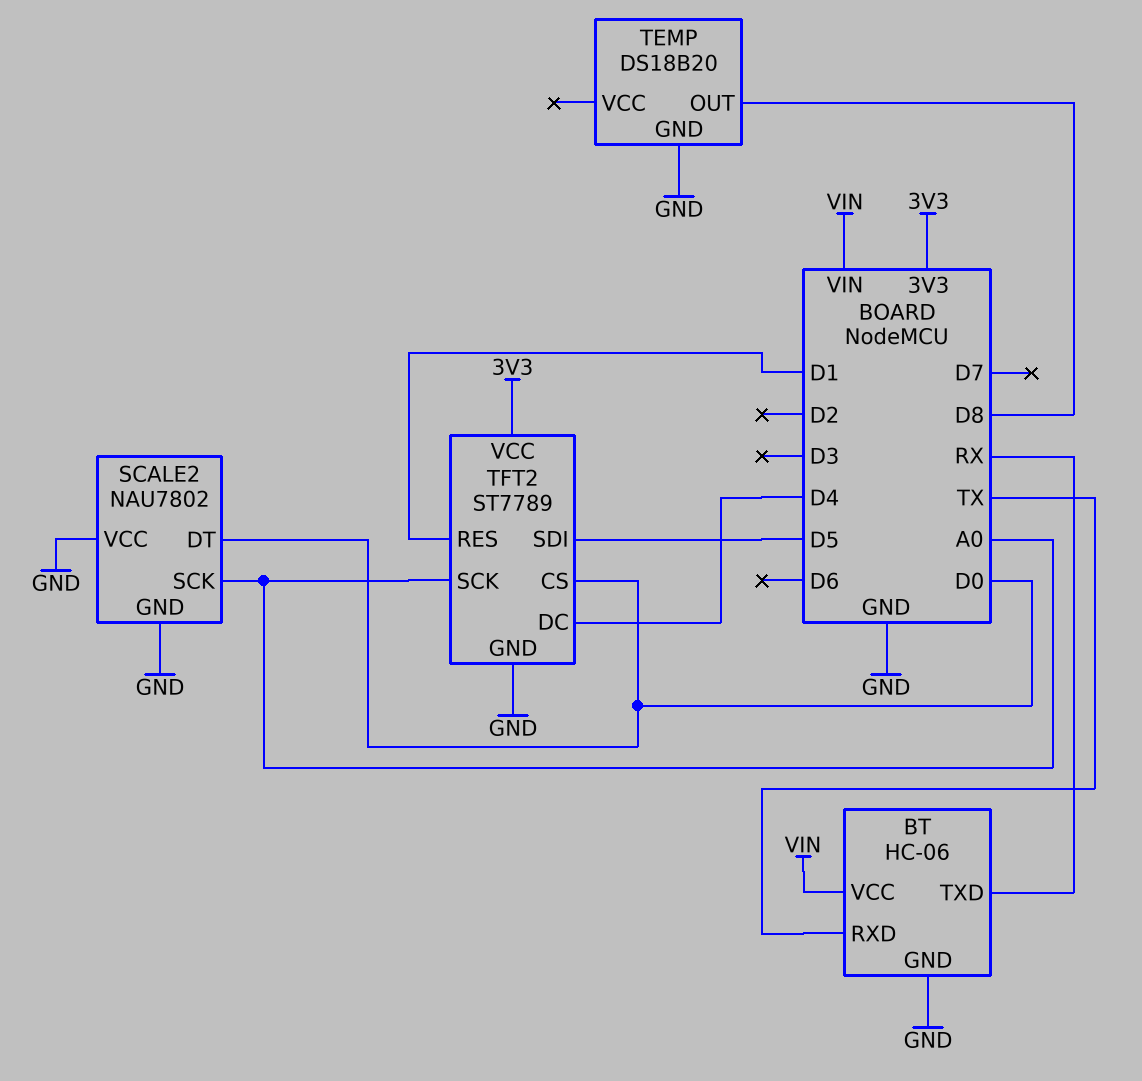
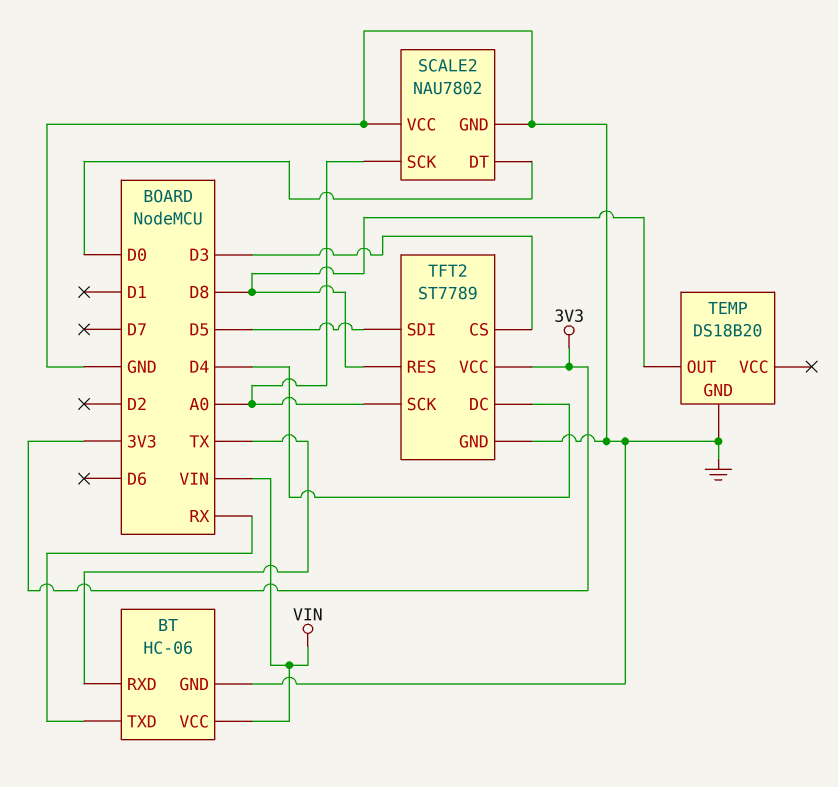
TFT2 pin CS: D0 -> D3
TFT2 pin RES: D1 -> D8

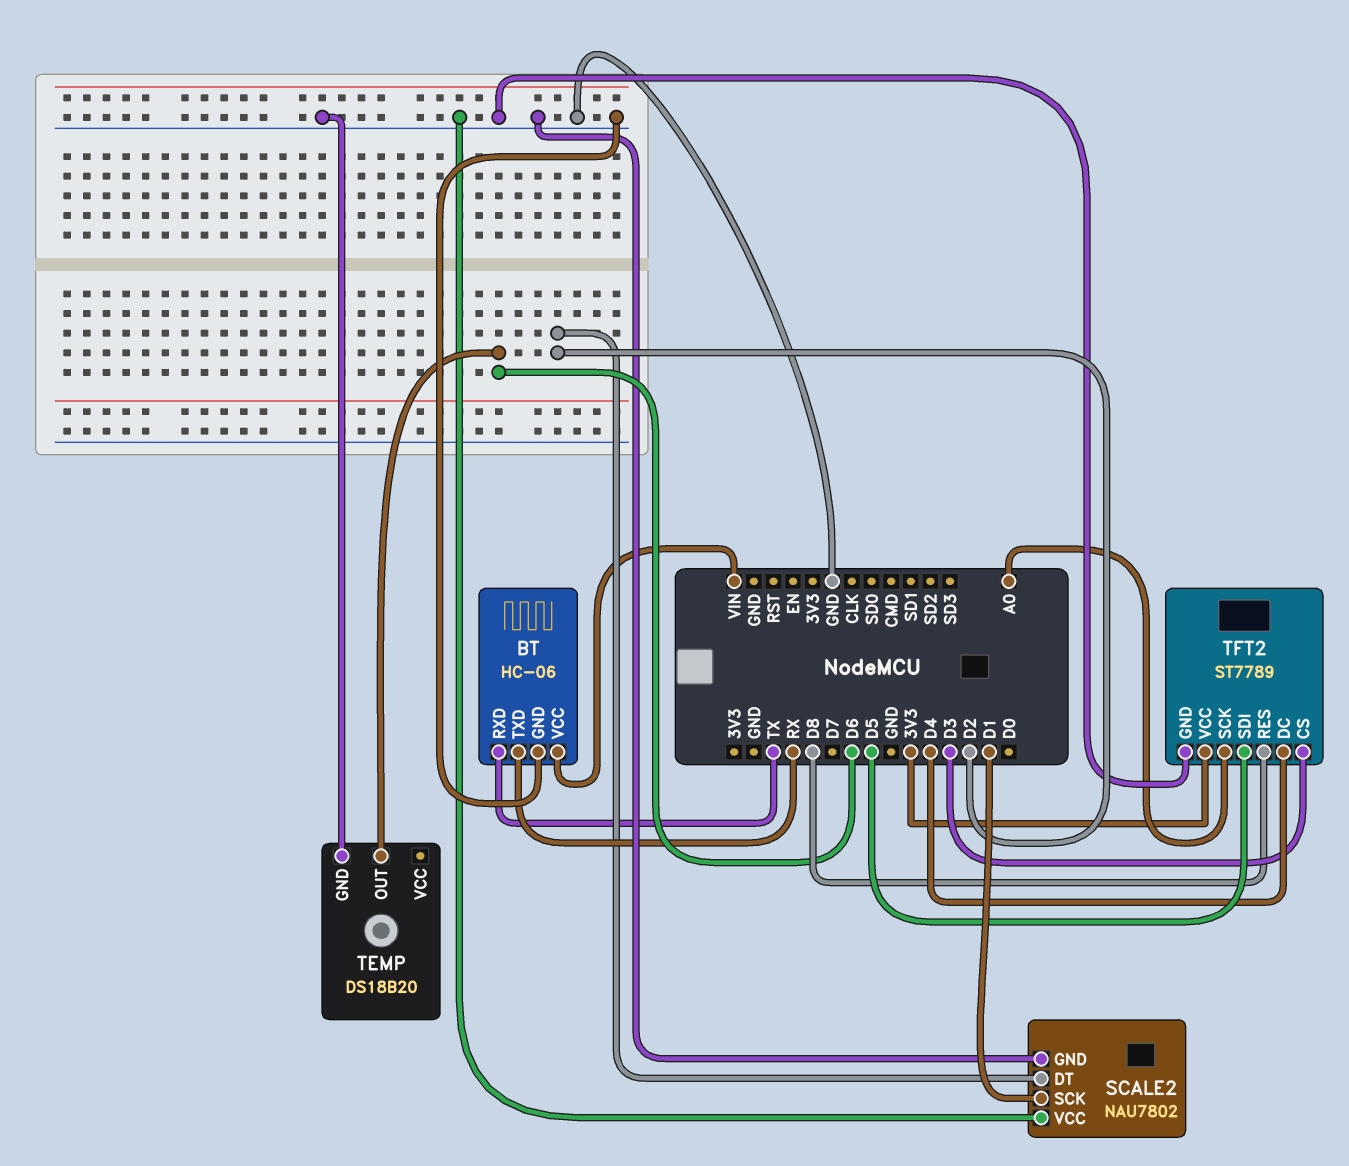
SCALE2 pin DT: D0 -> D2
SCALE2 pin SCK: A0 -> D1
TEMP pin OUT: D8 -> D6

